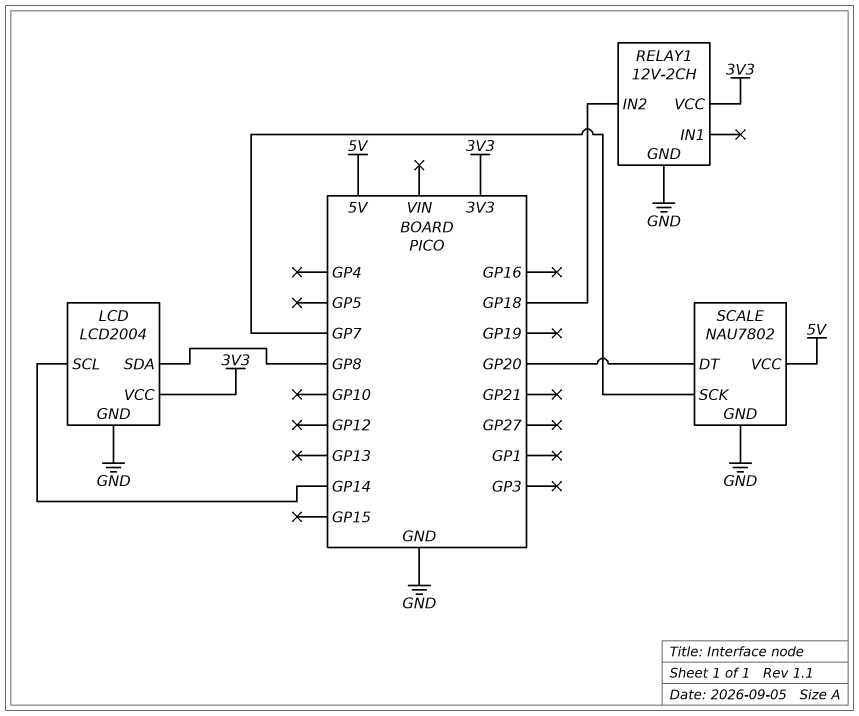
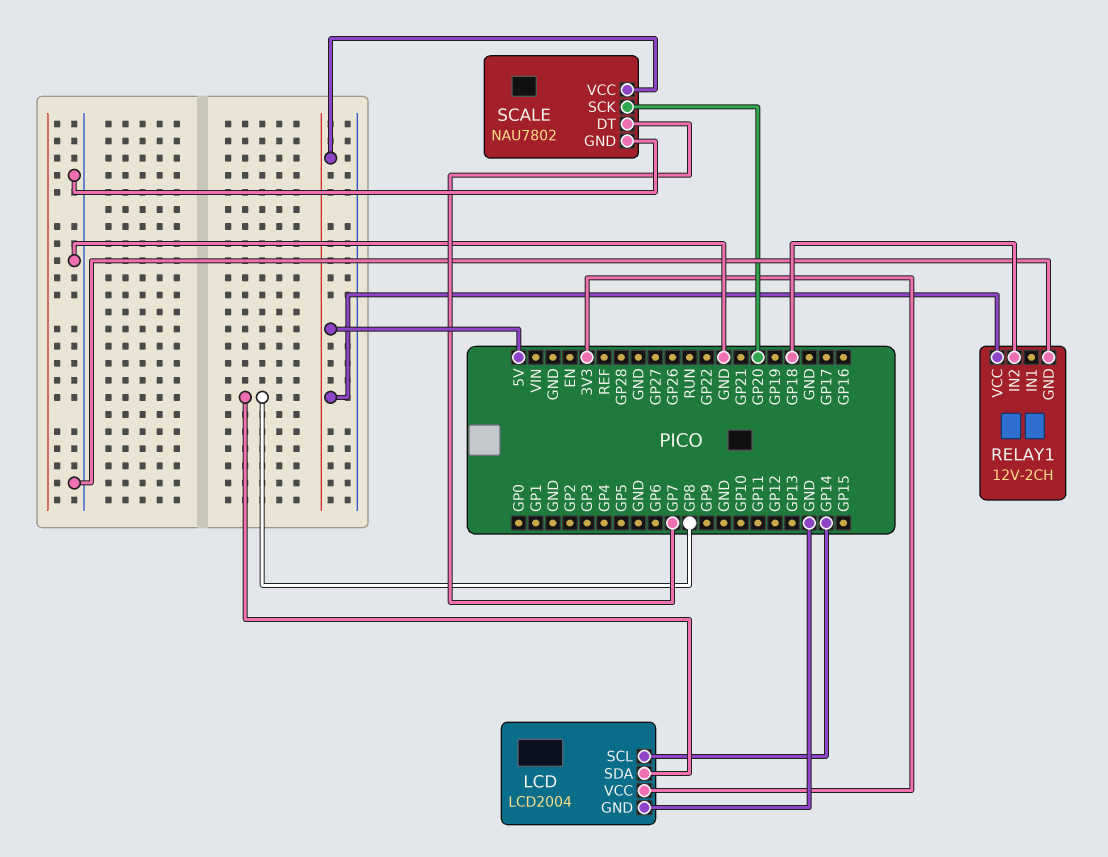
RELAY1 pin VCC: 3V3 -> 5V
SCALE pin DT: GP20 -> GP7
SCALE pin SCK: GP7 -> GP20

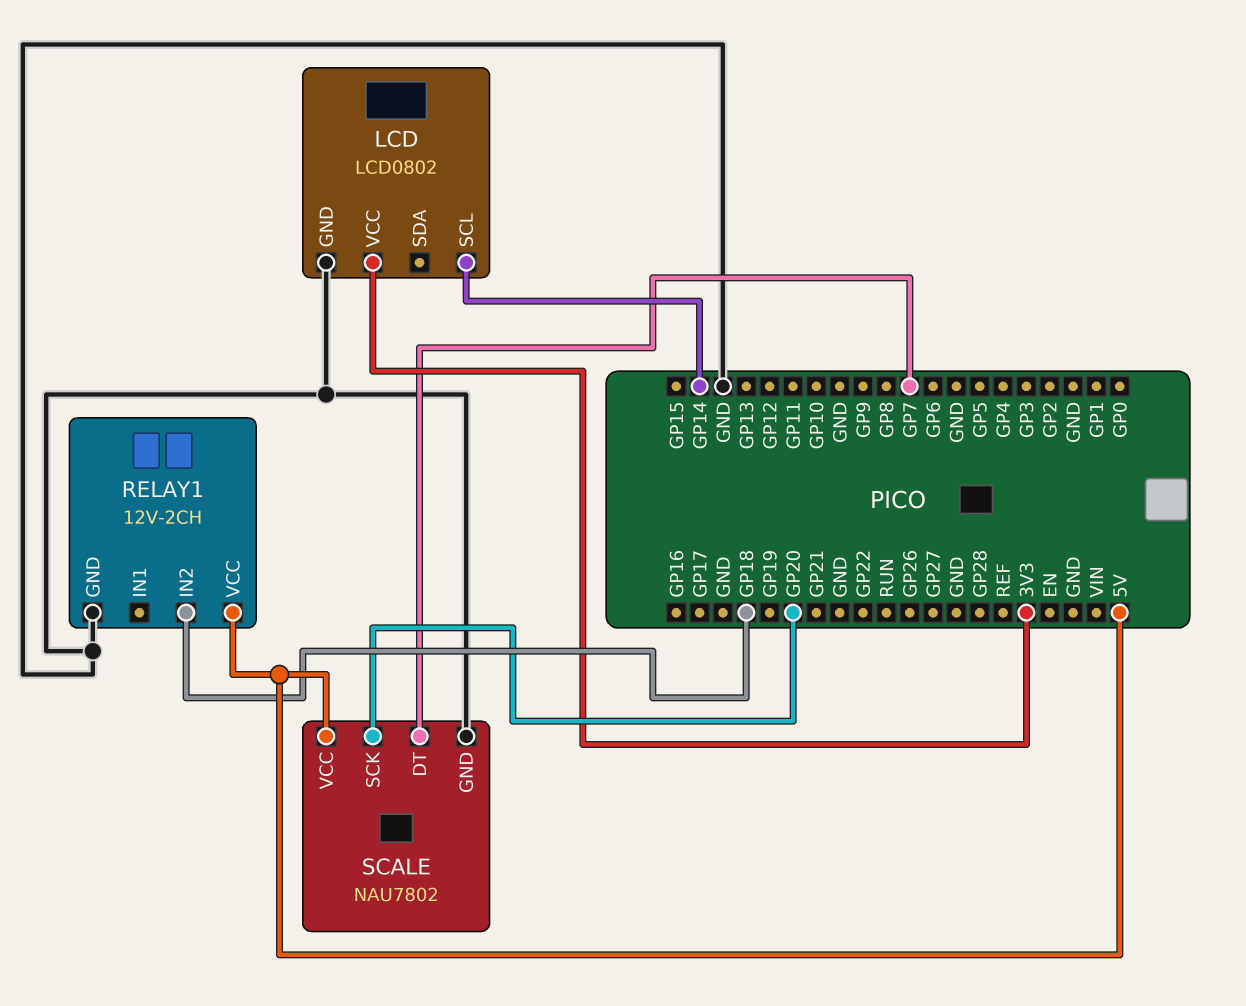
LCD: LCD2004 -> LCD0802
LCD pin SDA: GP8 -> none

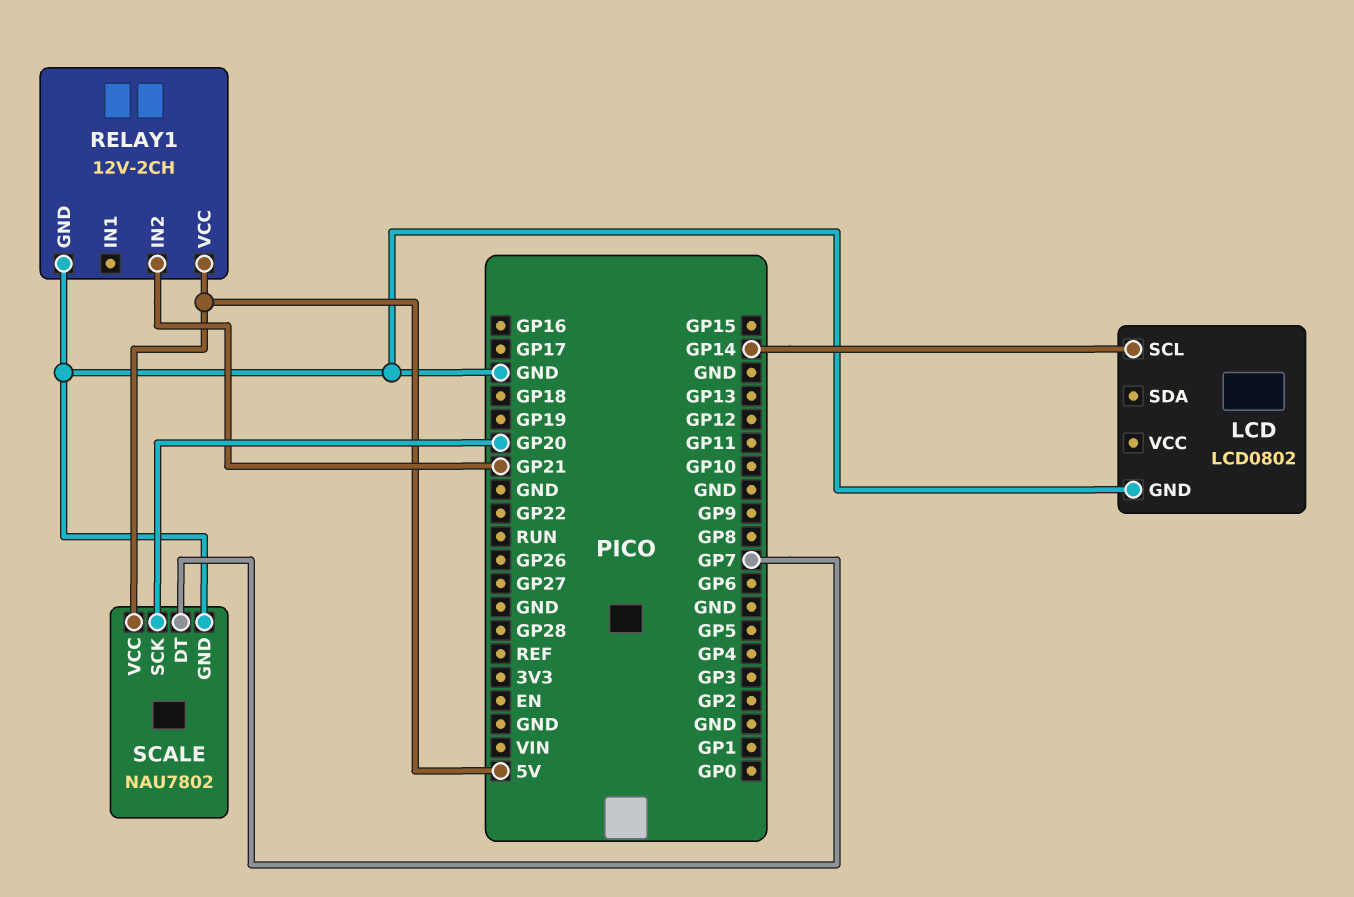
LCD pin VCC: 3V3 -> none
RELAY1 pin IN2: GP18 -> GP21

